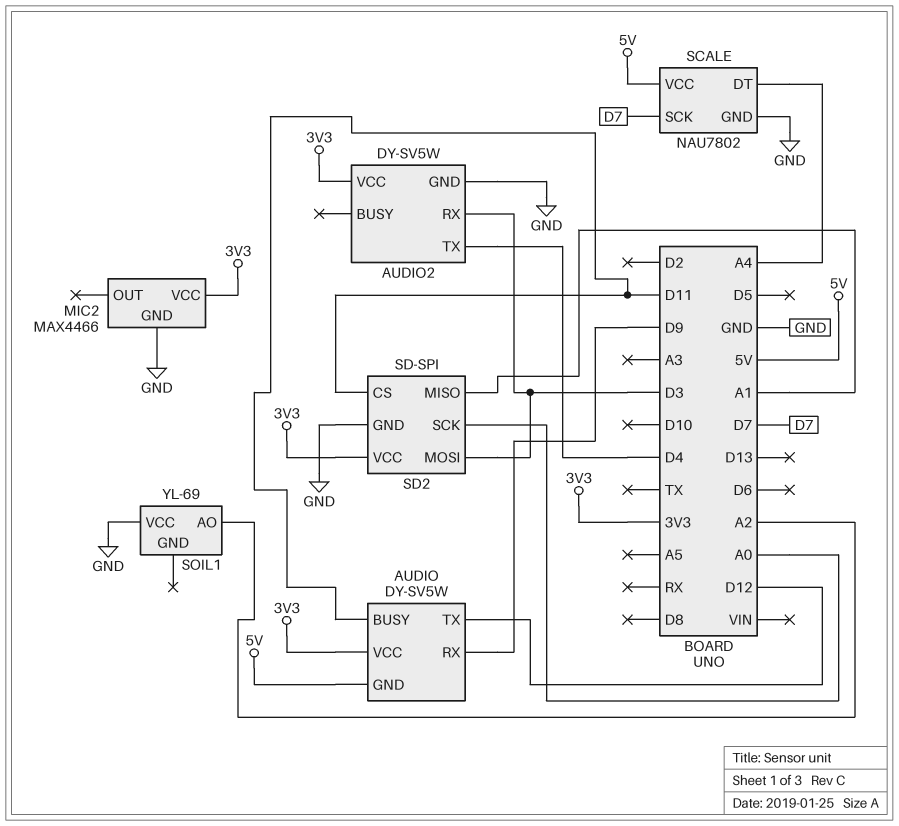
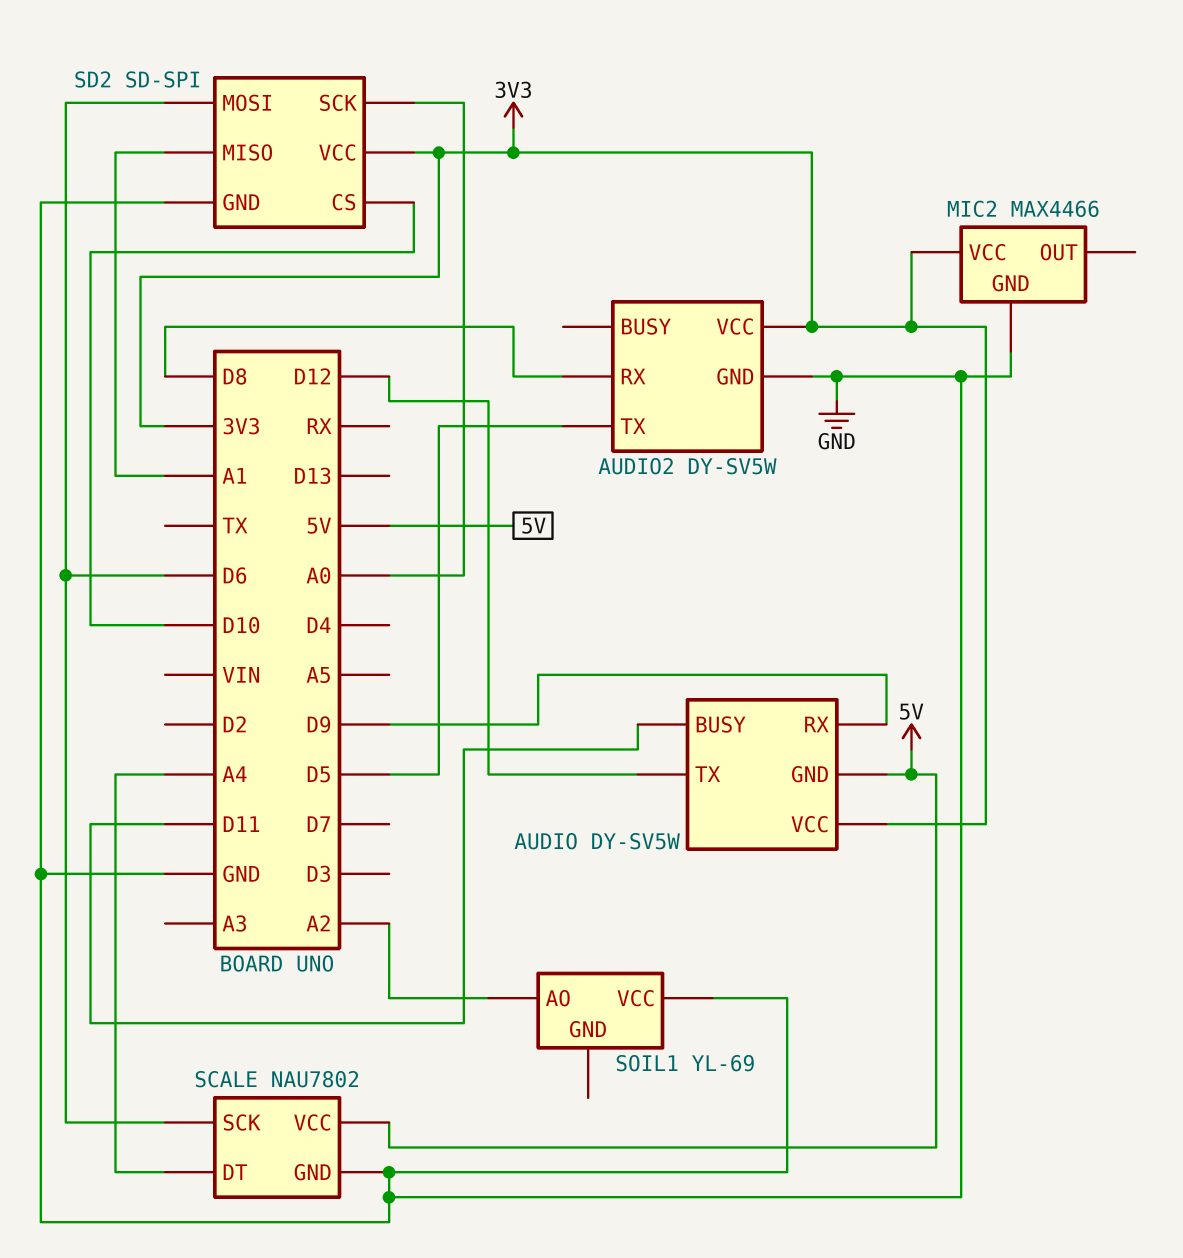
AUDIO2 pin RX: D3 -> D8
AUDIO2 pin TX: D4 -> D5
SCALE pin SCK: D7 -> D6
SD2 pin CS: D11 -> D10
SD2 pin MOSI: D3 -> D6

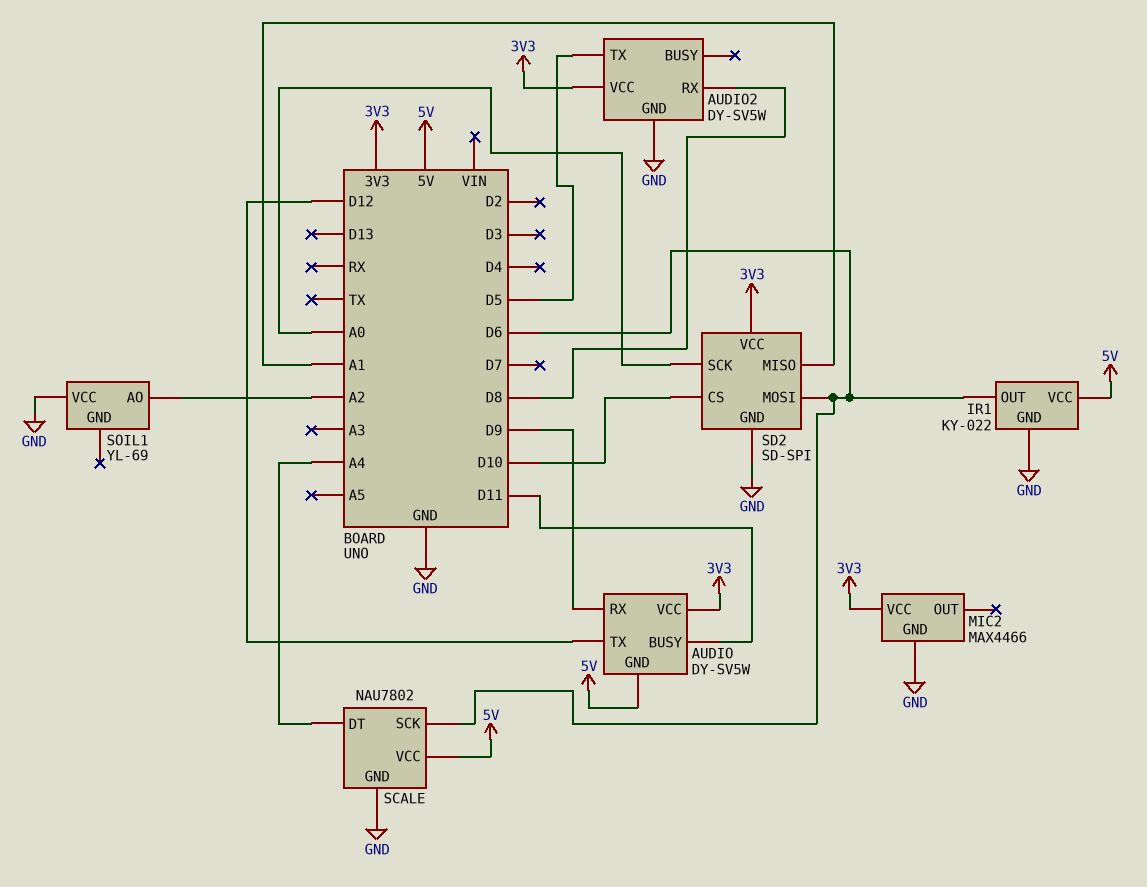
IR1: none -> KY-022
IR1 pin GND: none -> GND
IR1 pin OUT: none -> D6
IR1 pin VCC: none -> 5V

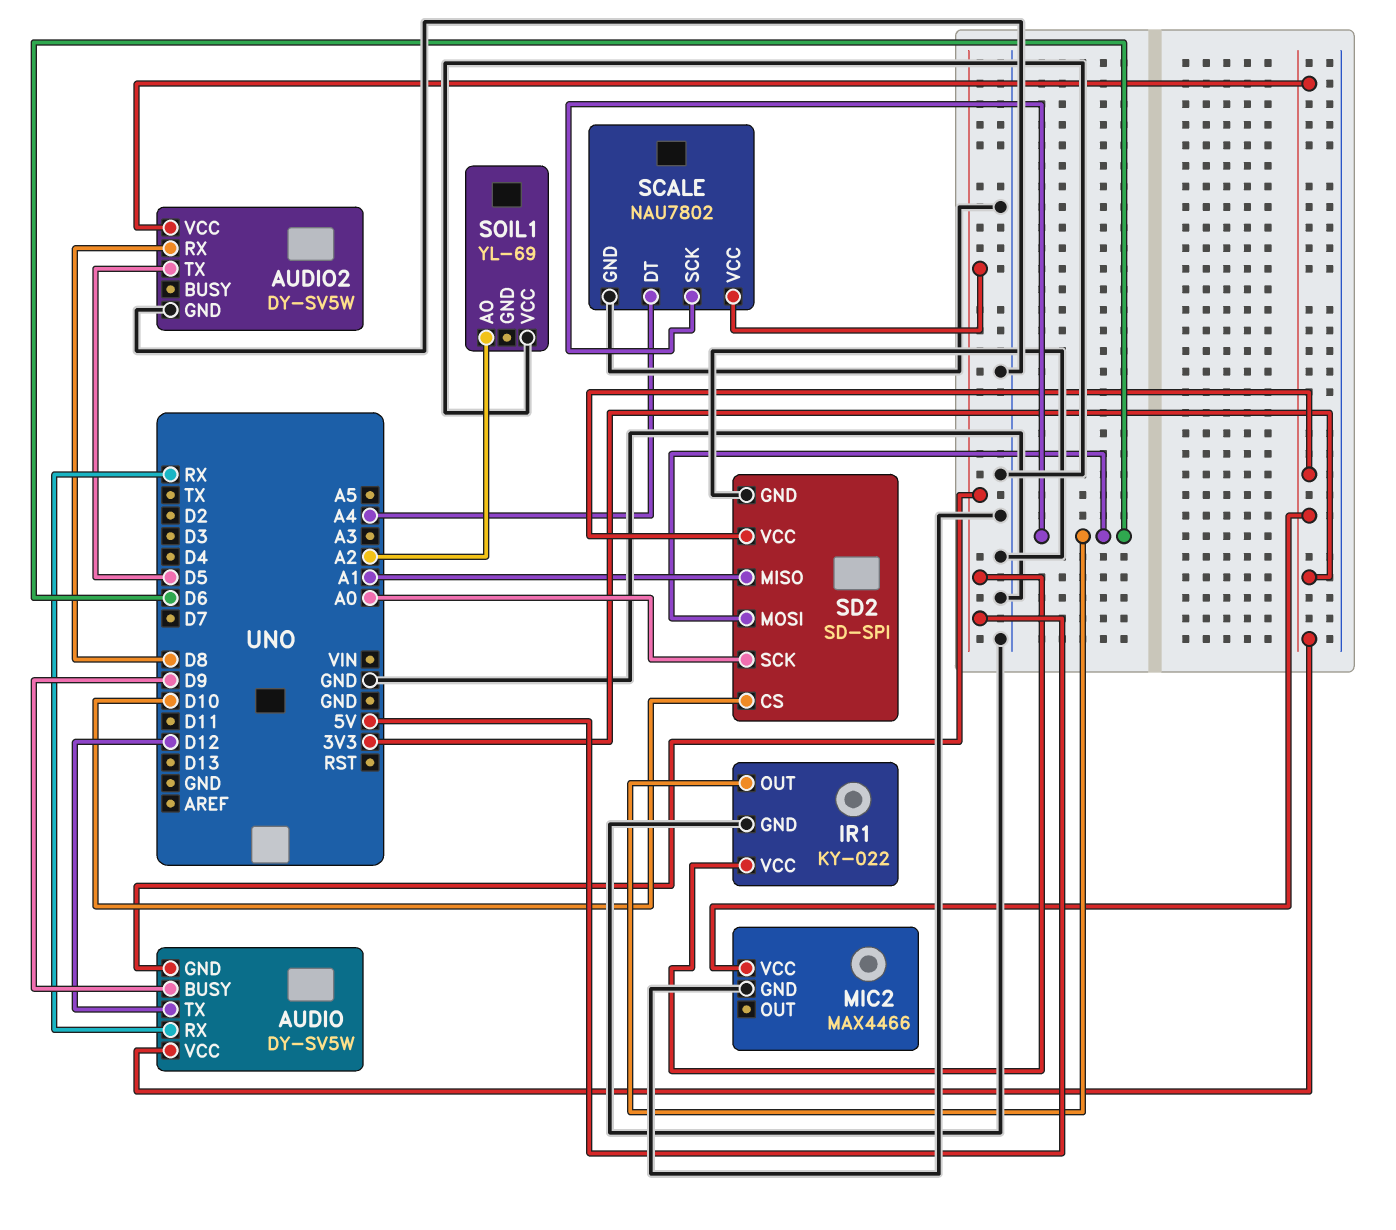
AUDIO pin BUSY: D11 -> D9
AUDIO pin RX: D9 -> RX

